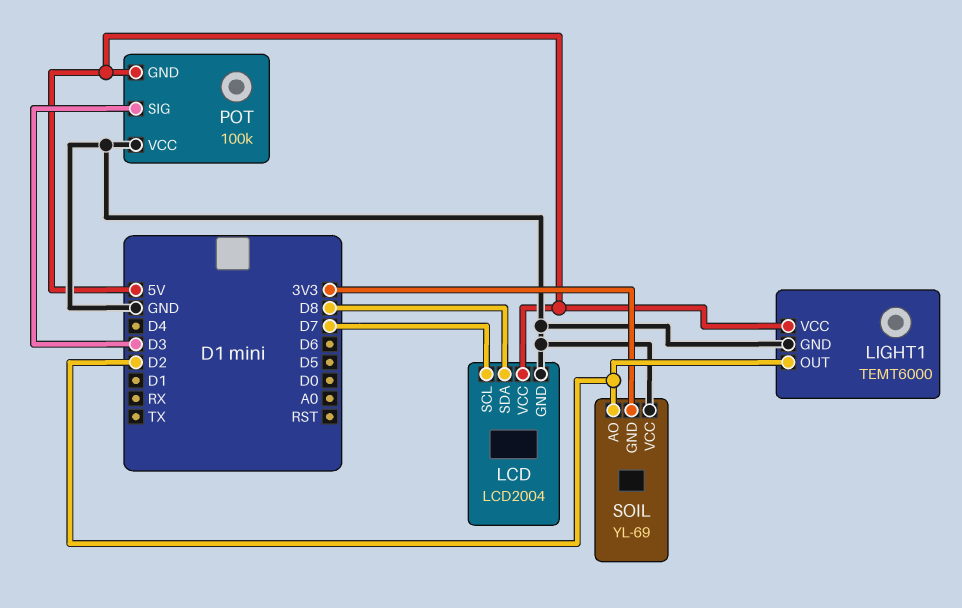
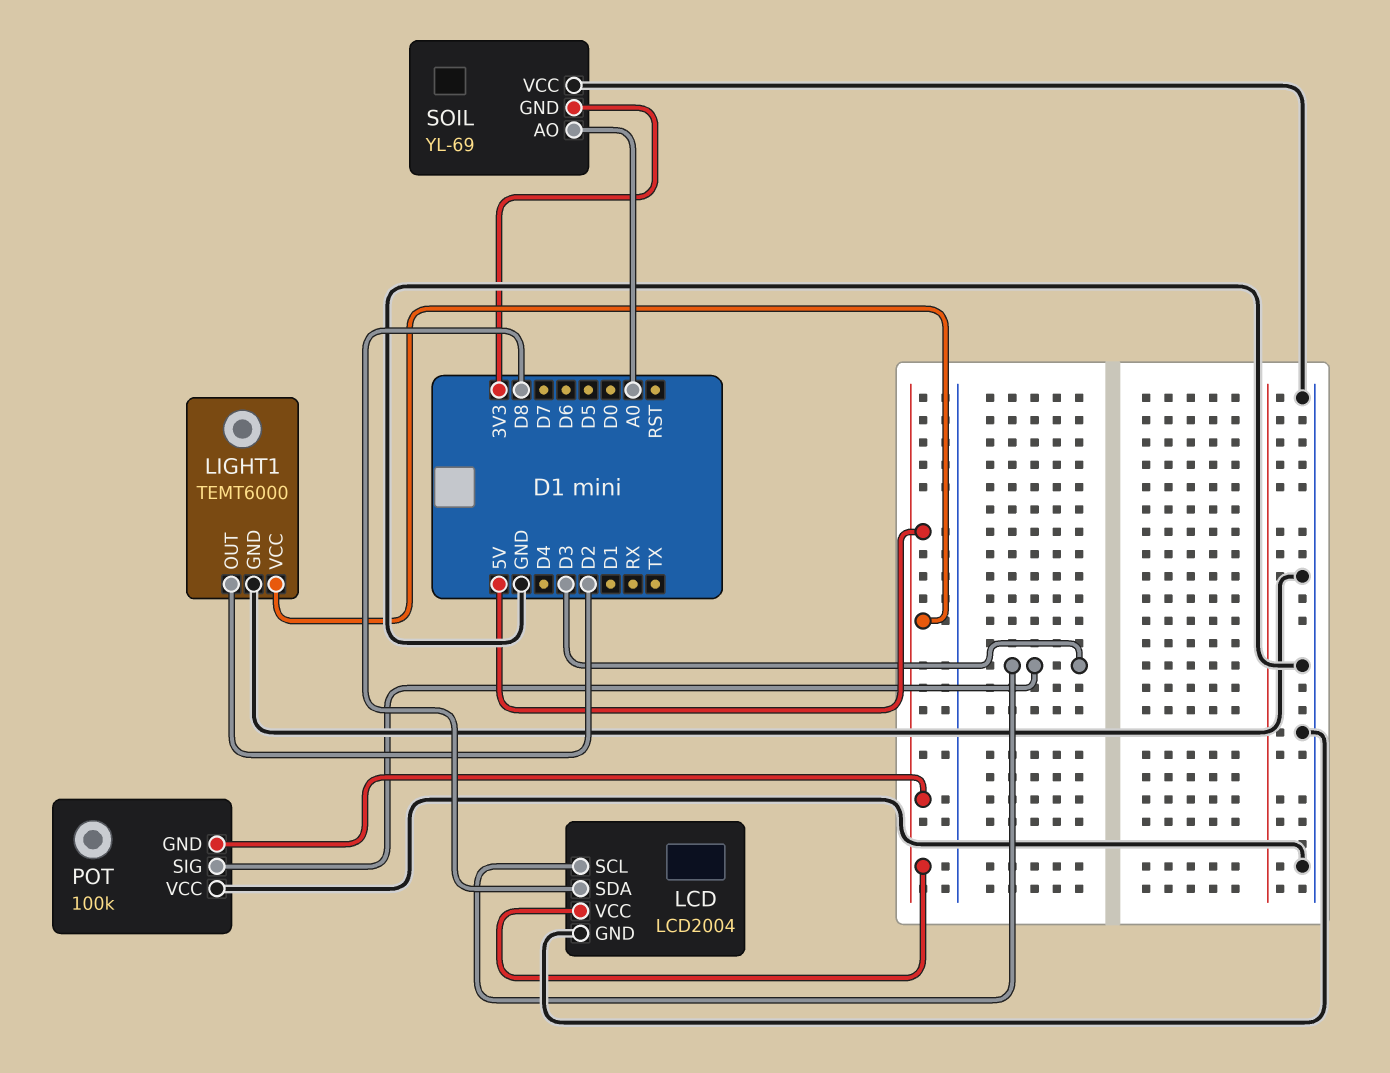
LCD pin SCL: D7 -> D3
SOIL pin AO: D2 -> A0

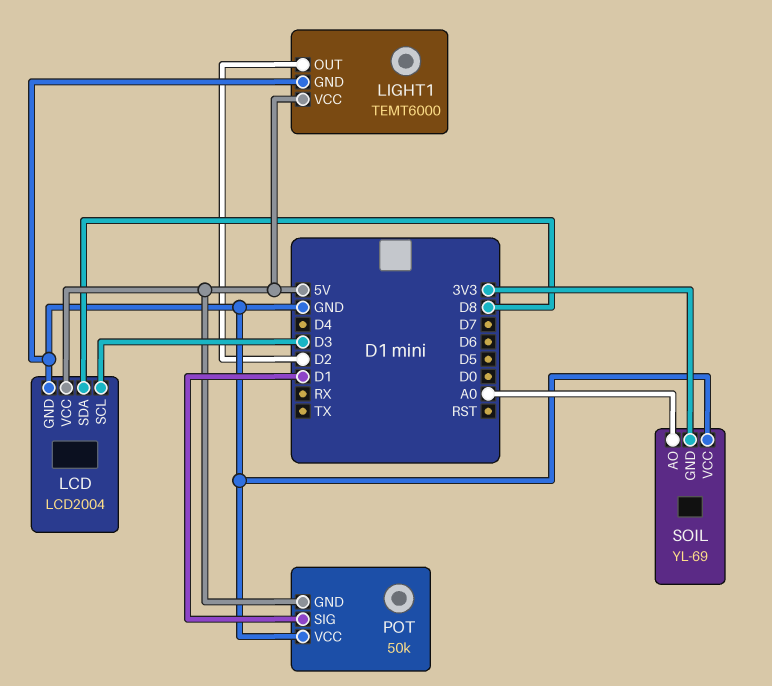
POT: 100k -> 50k
POT pin SIG: D3 -> D1

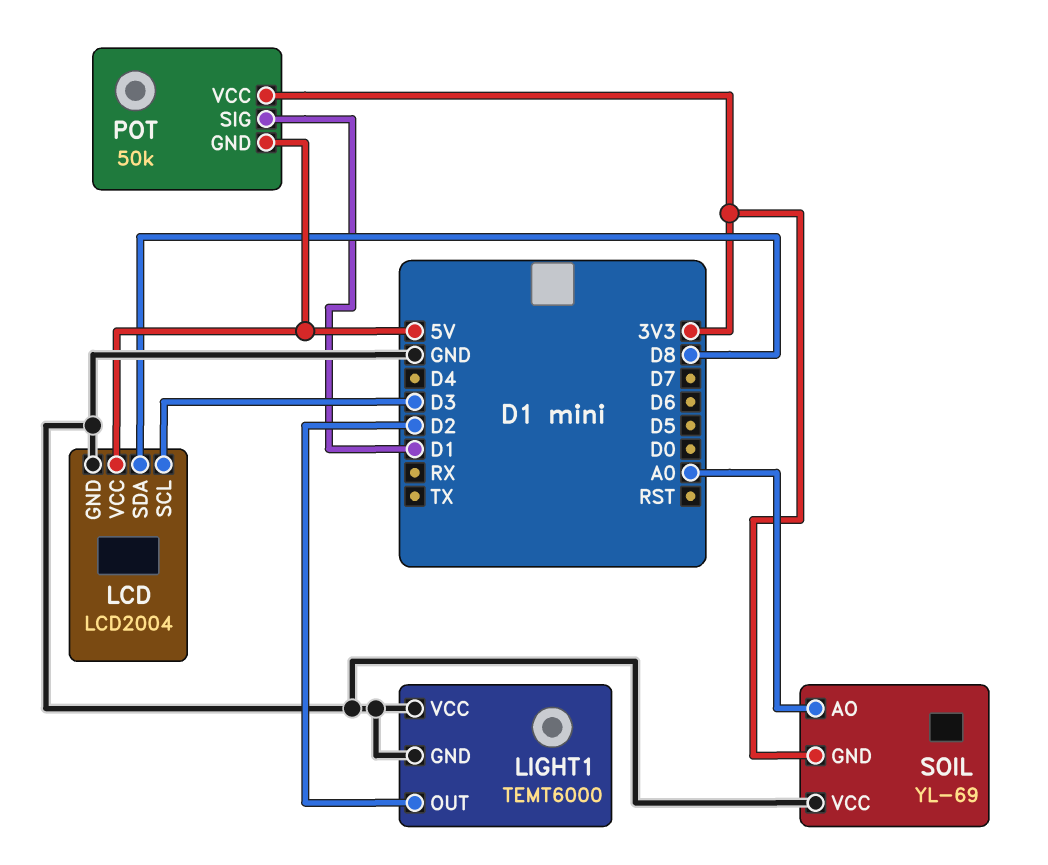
LIGHT1 pin VCC: 5V -> GND
POT pin VCC: GND -> 3V3

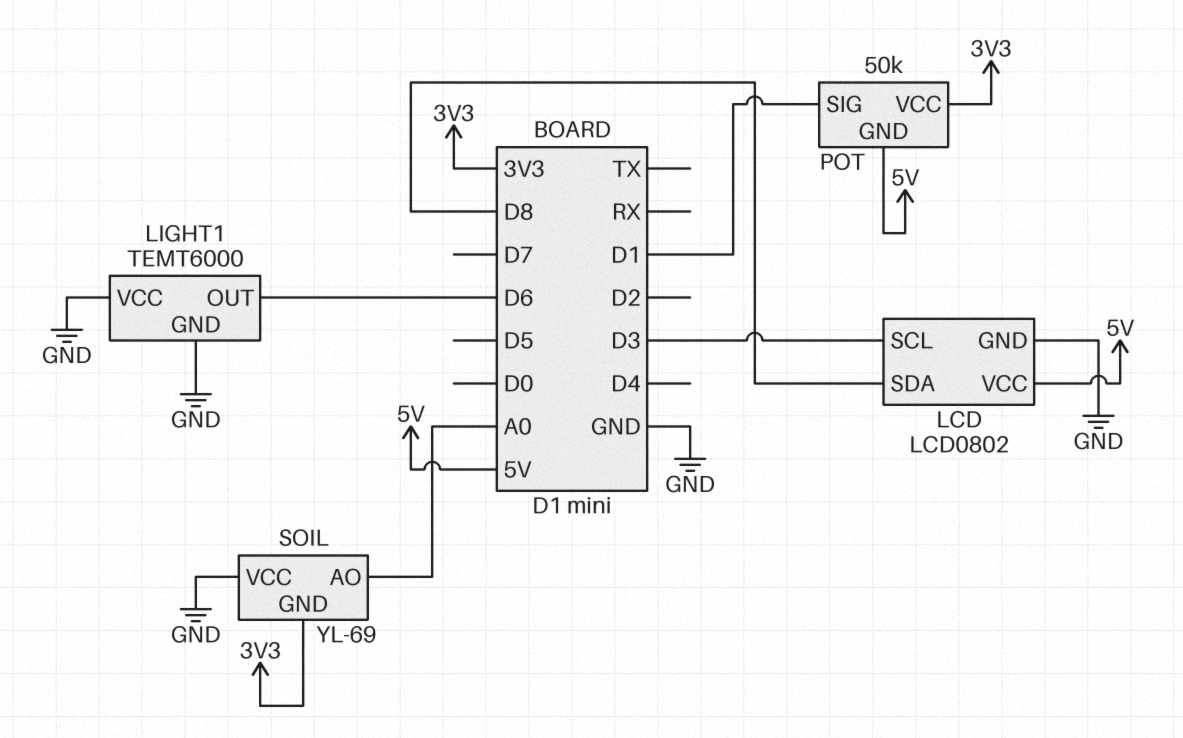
LCD: LCD2004 -> LCD0802
LIGHT1 pin OUT: D2 -> D6

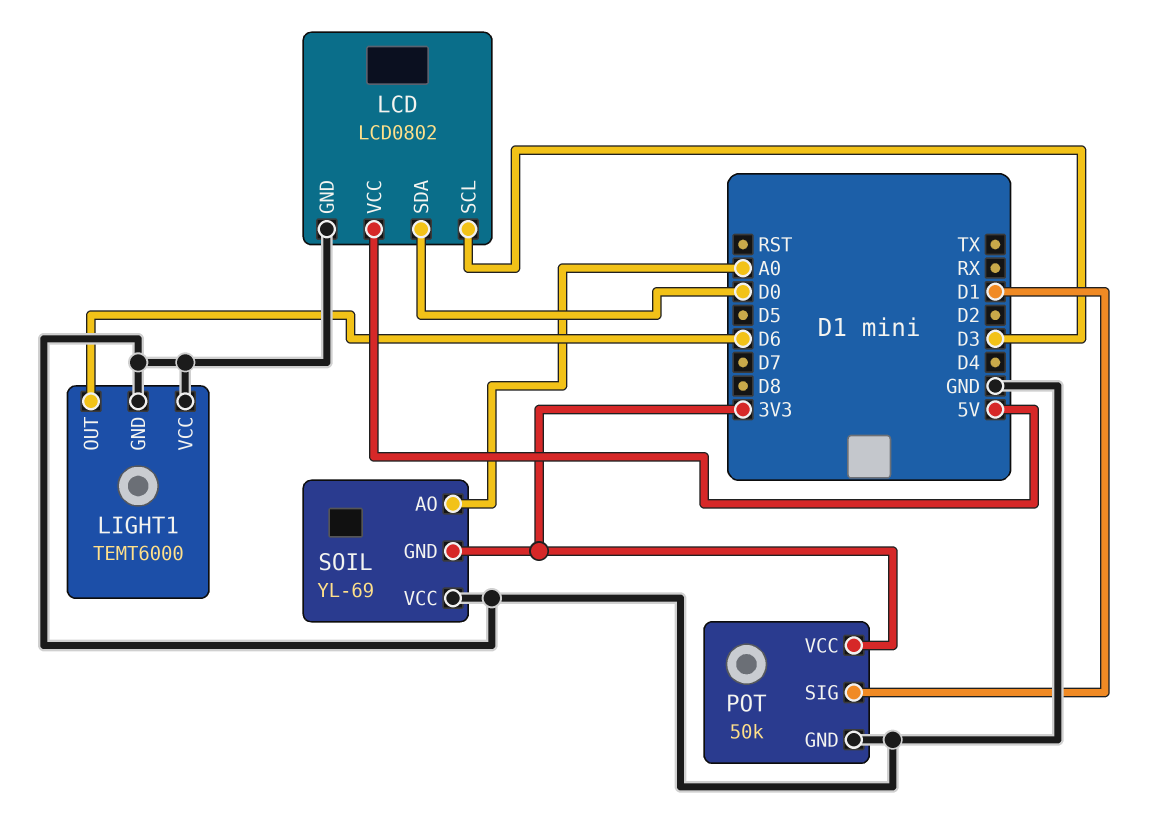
LCD pin SDA: D8 -> D0
POT pin GND: 5V -> GND

